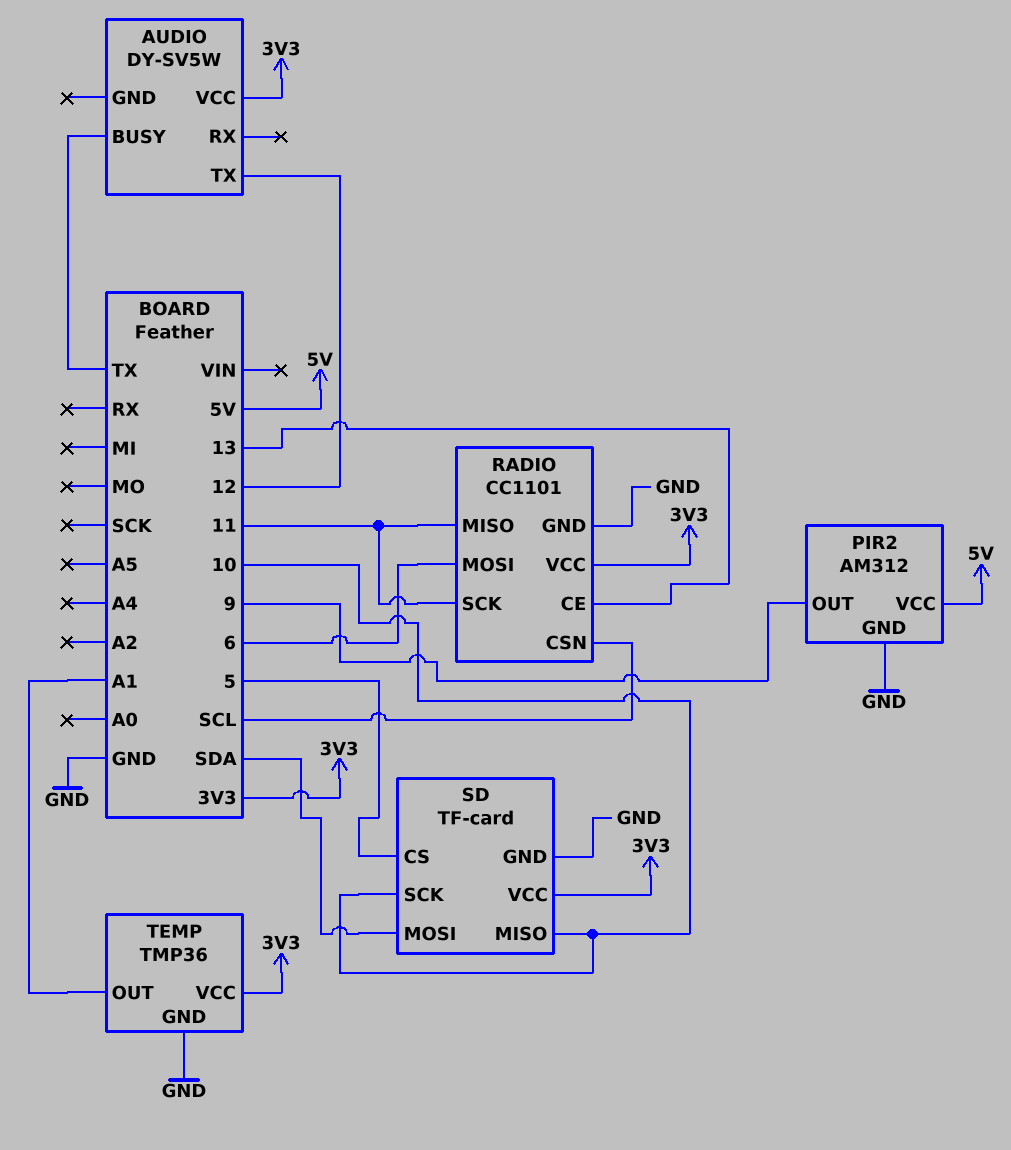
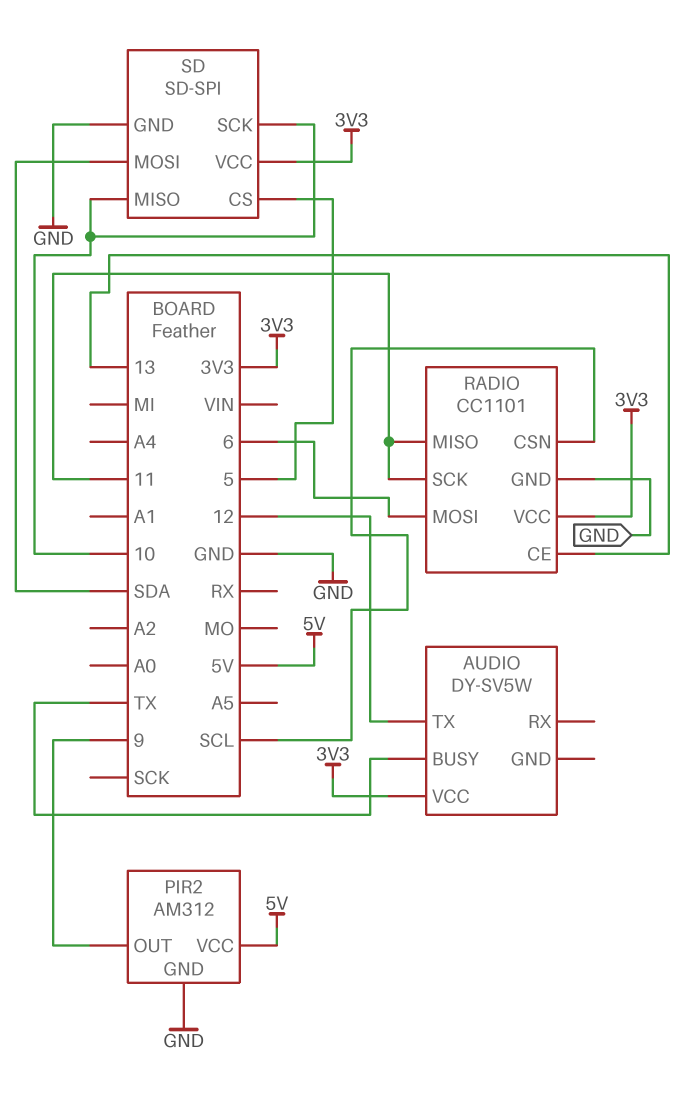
SD: TF-card -> SD-SPI
TEMP: TMP36 -> none
TEMP pin GND: GND -> none
TEMP pin OUT: A1 -> none
TEMP pin VCC: 3V3 -> none

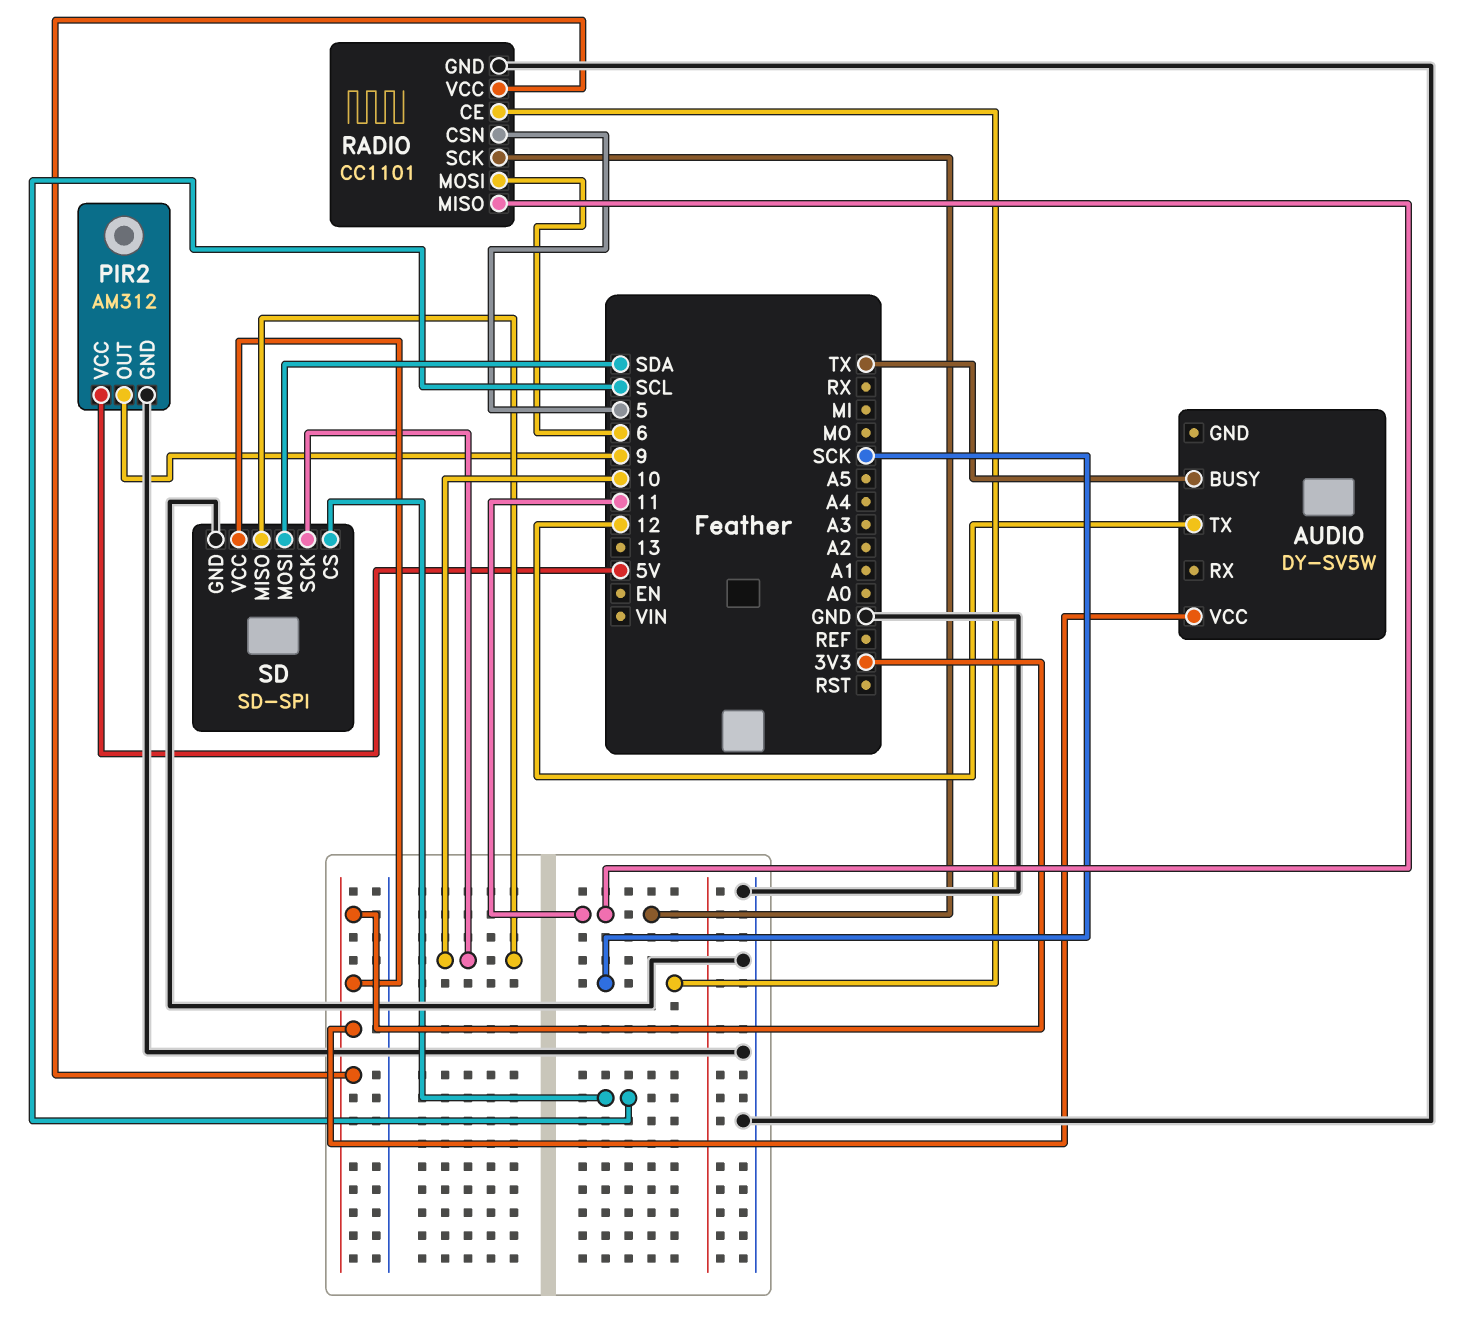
RADIO pin CE: 13 -> SCK
RADIO pin CSN: SCL -> 5
SD pin CS: 5 -> SCL

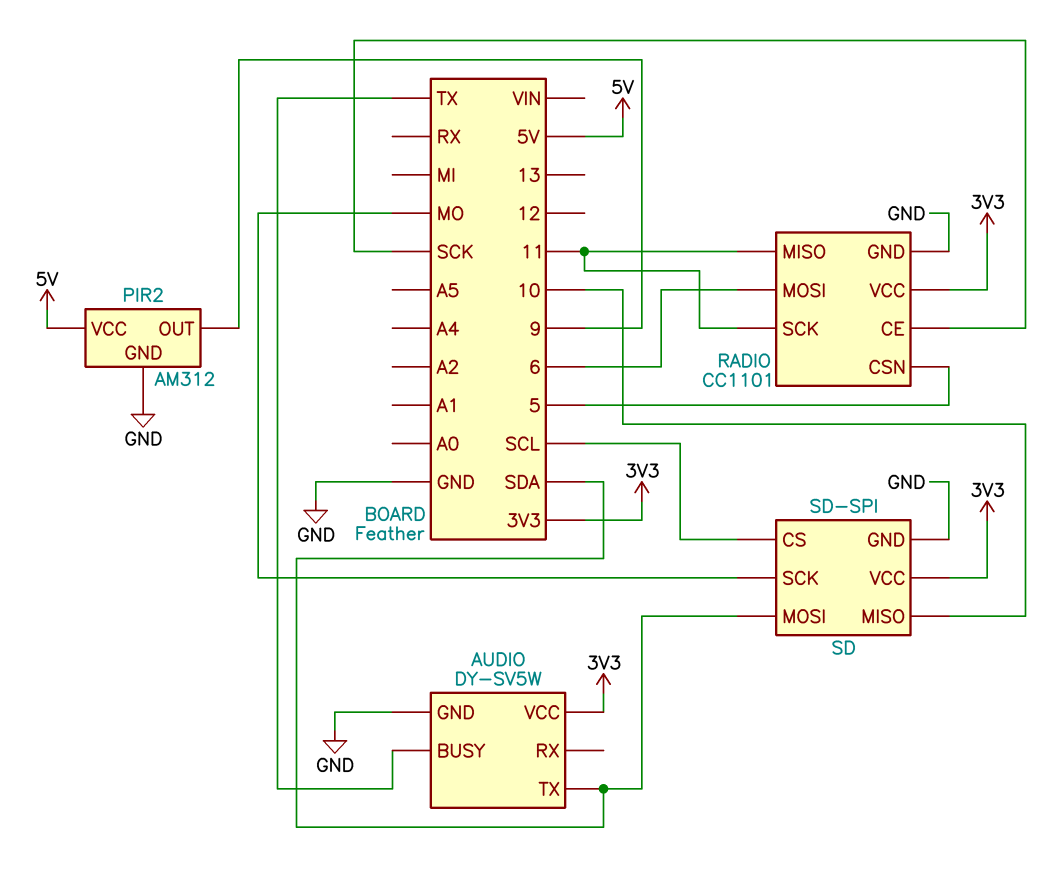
AUDIO pin GND: none -> GND
AUDIO pin TX: 12 -> SDA
SD pin SCK: 10 -> MO

